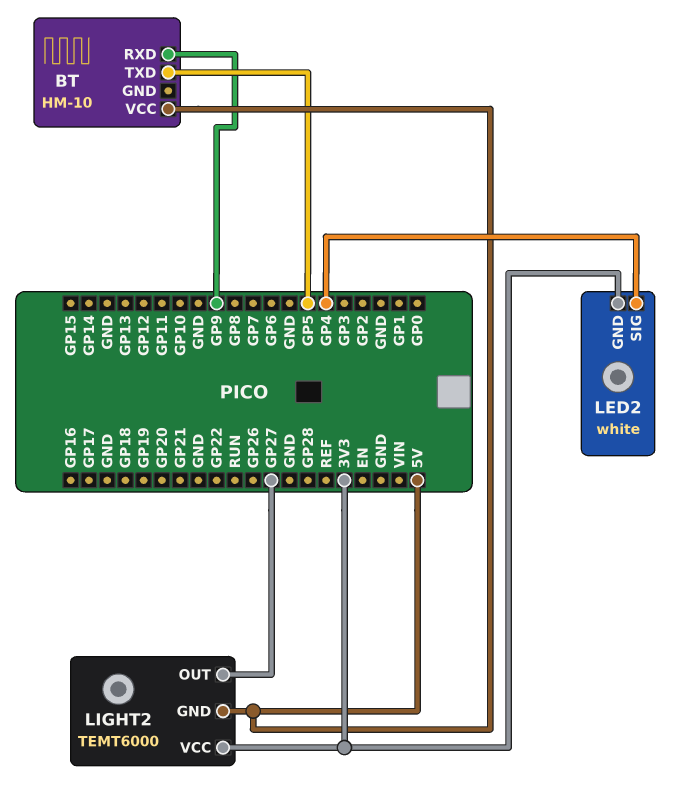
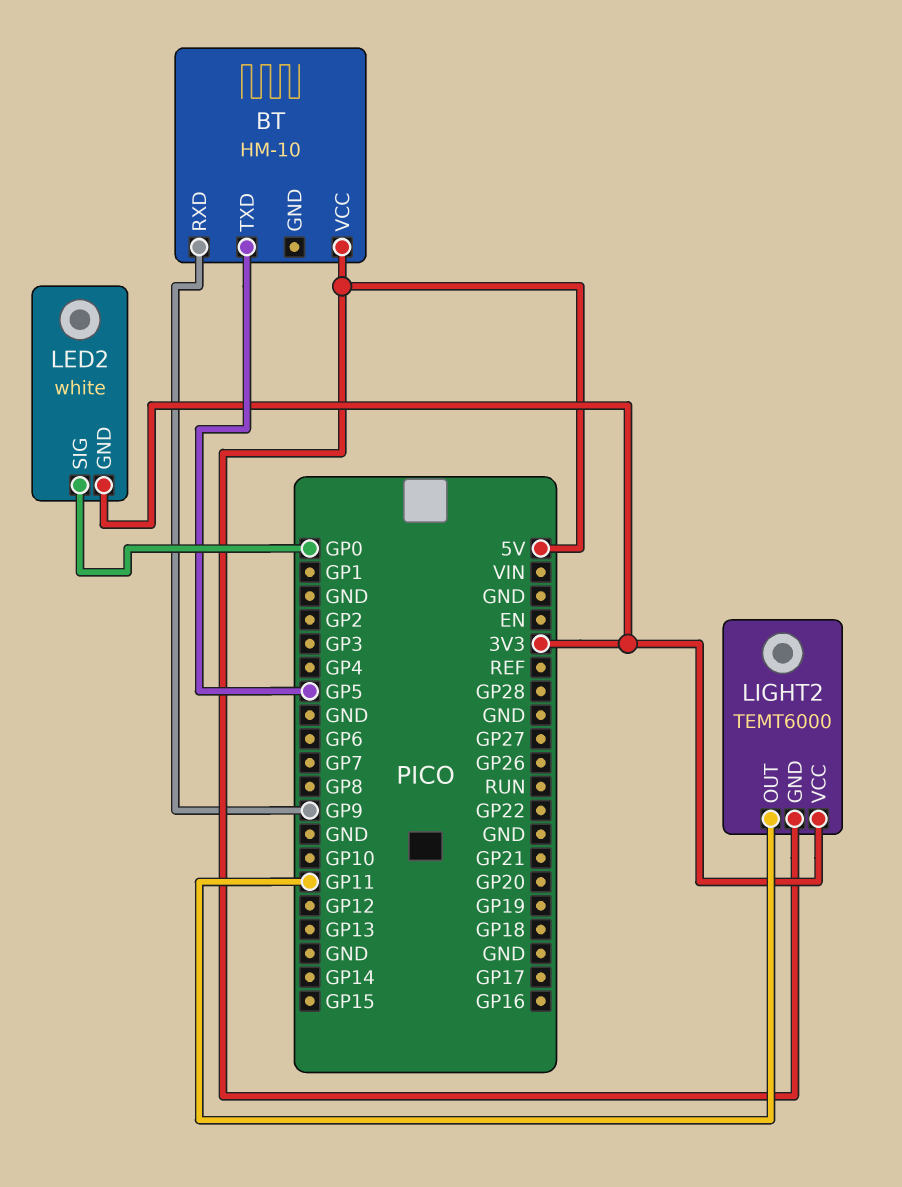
LED2 pin SIG: GP4 -> GP0
LIGHT2 pin OUT: GP27 -> GP11

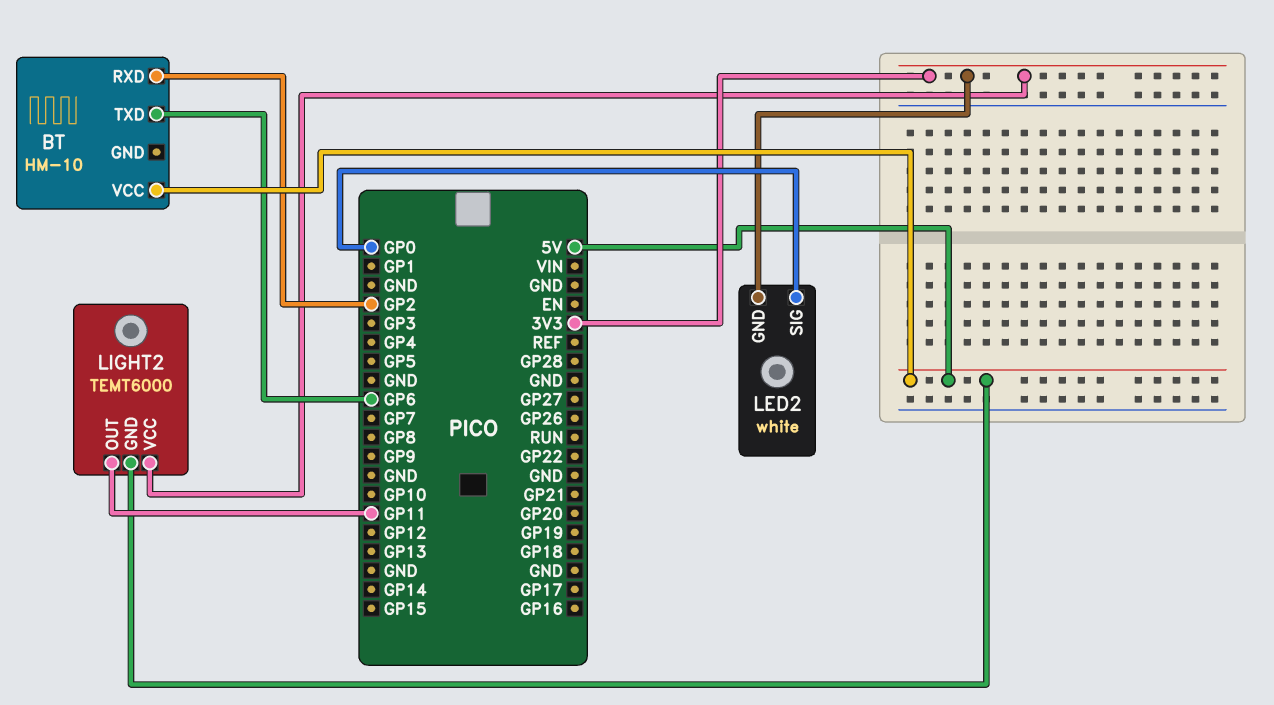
BT pin RXD: GP9 -> GP2
BT pin TXD: GP5 -> GP6

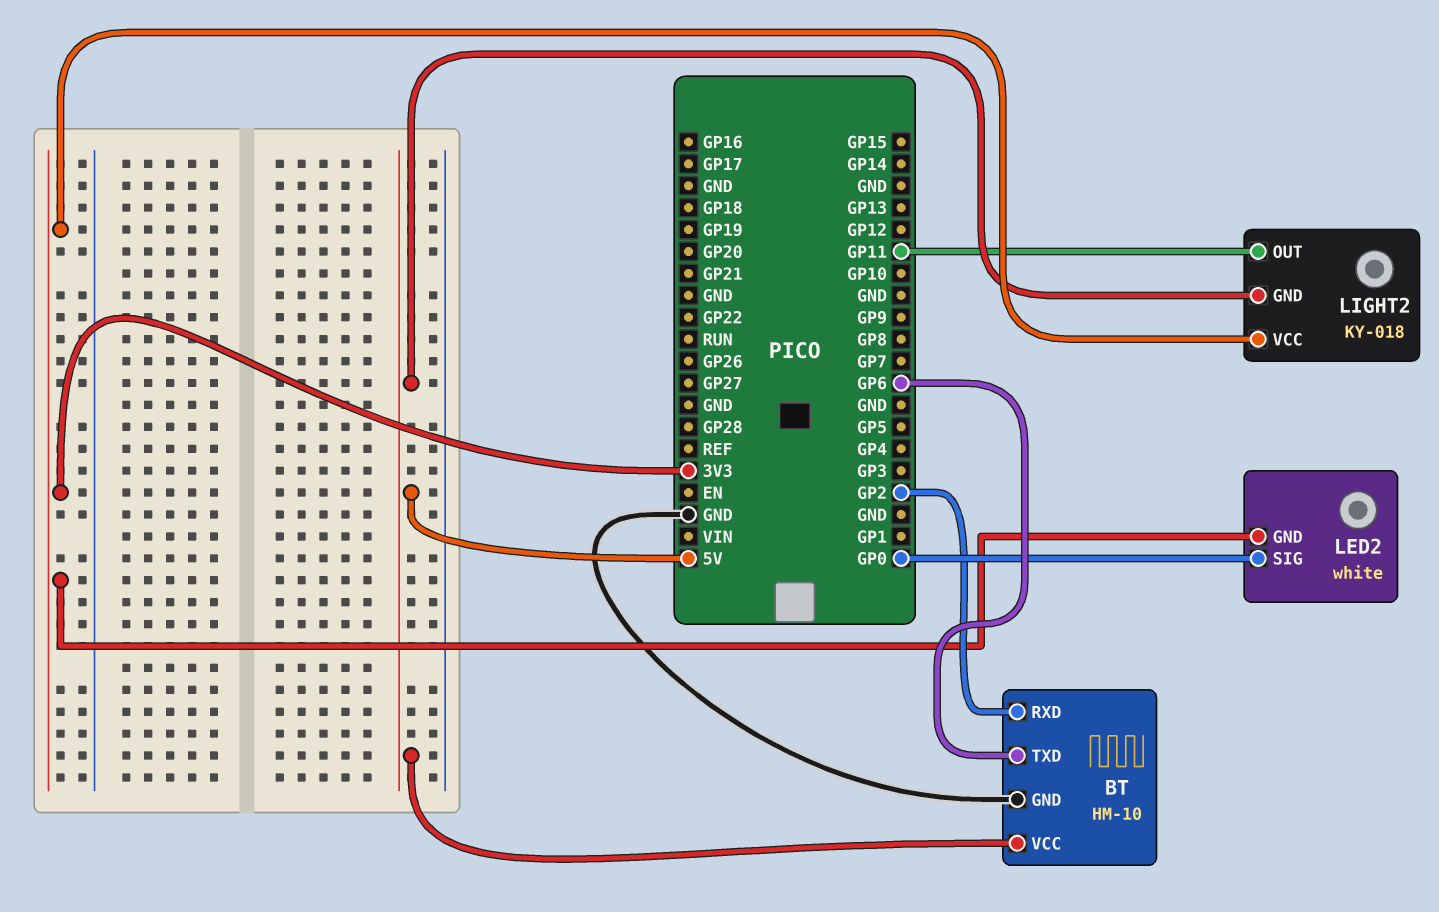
BT pin GND: none -> GND
LIGHT2: TEMT6000 -> KY-018

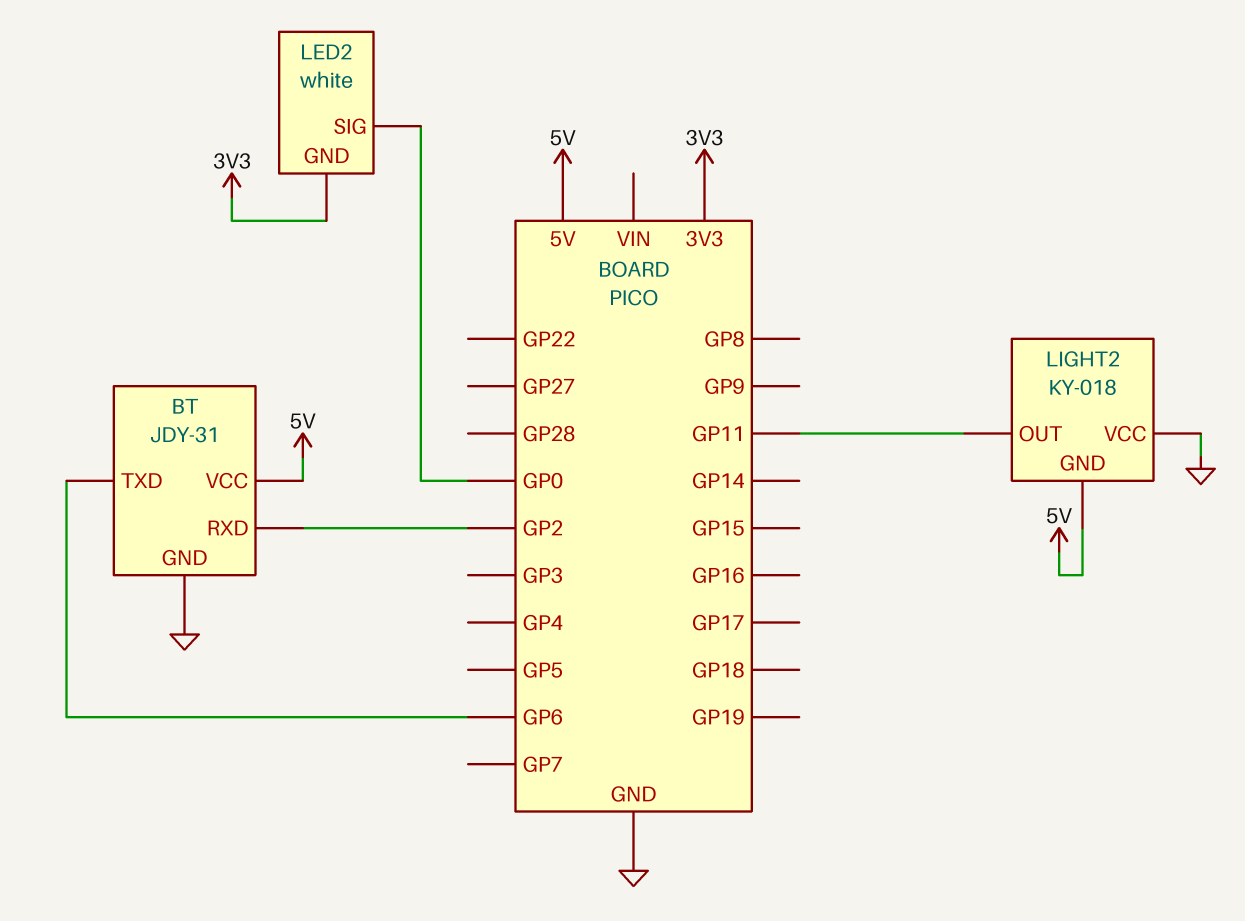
BT: HM-10 -> JDY-31
LIGHT2 pin VCC: 3V3 -> GND

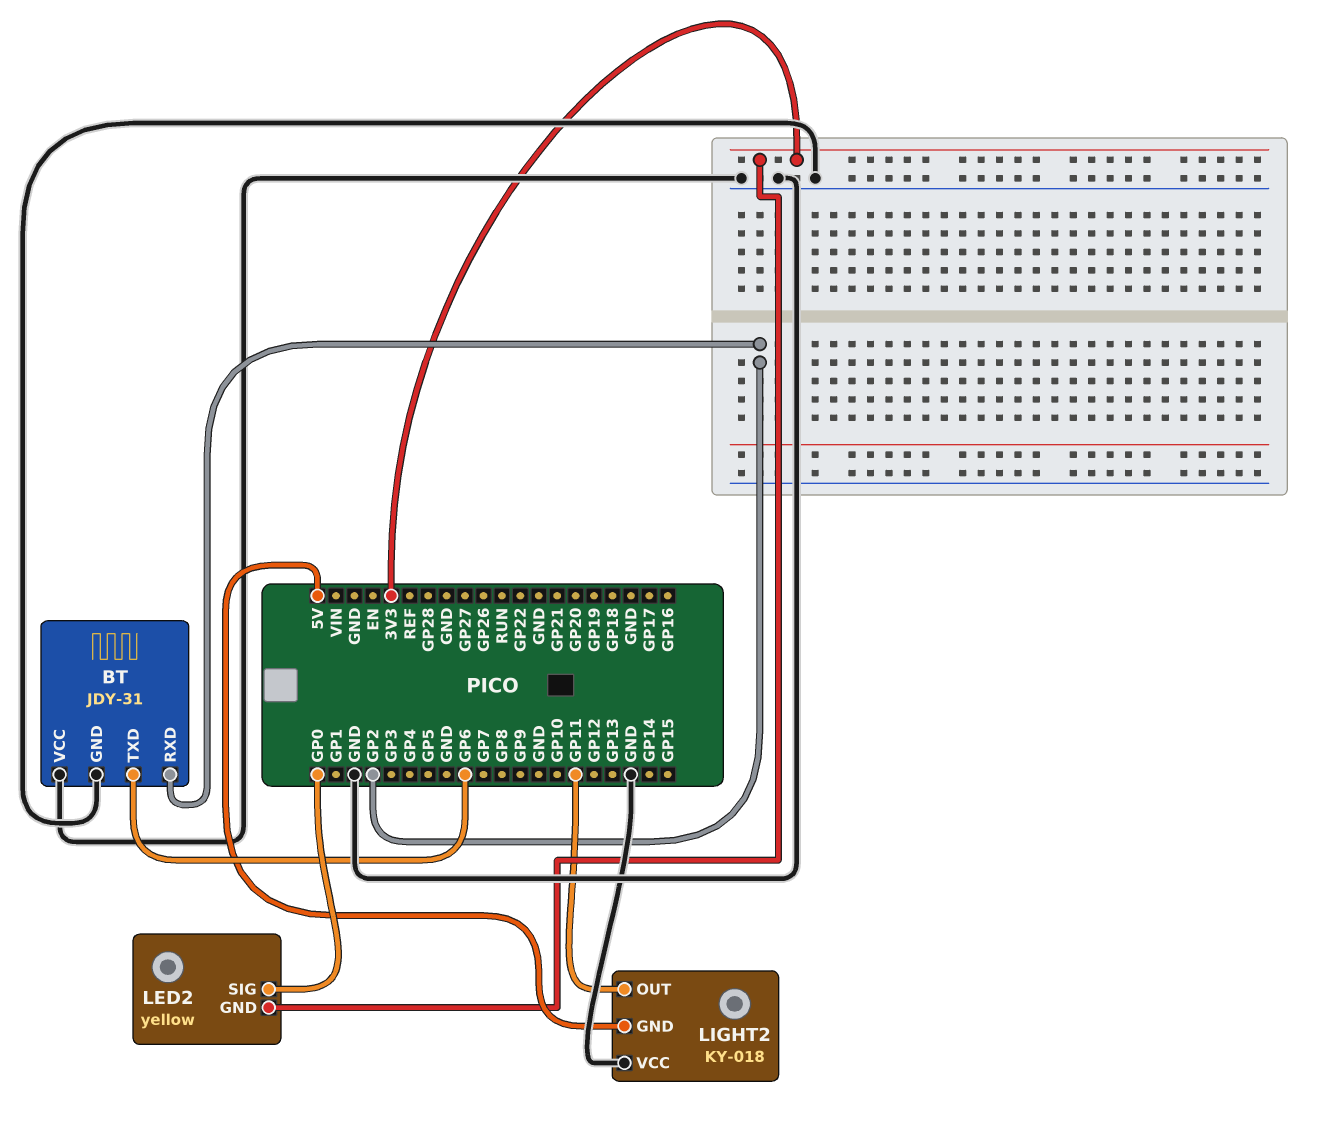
BT pin VCC: 5V -> GND
LED2: white -> yellow

